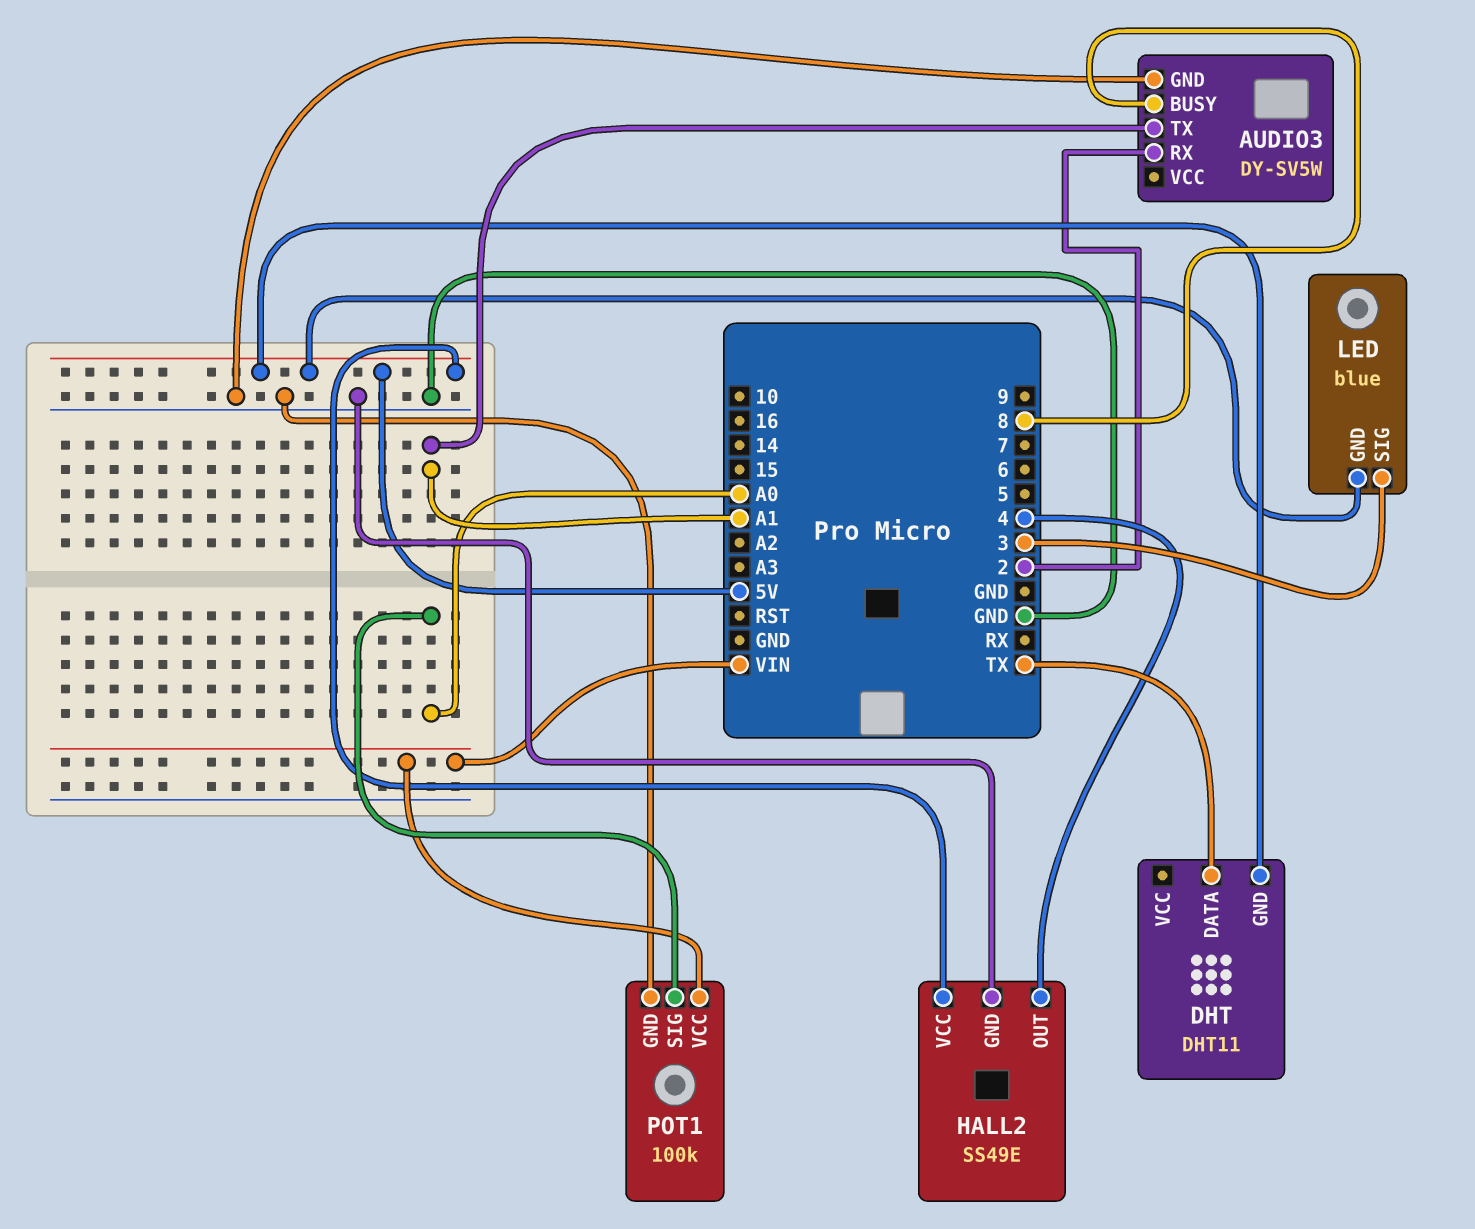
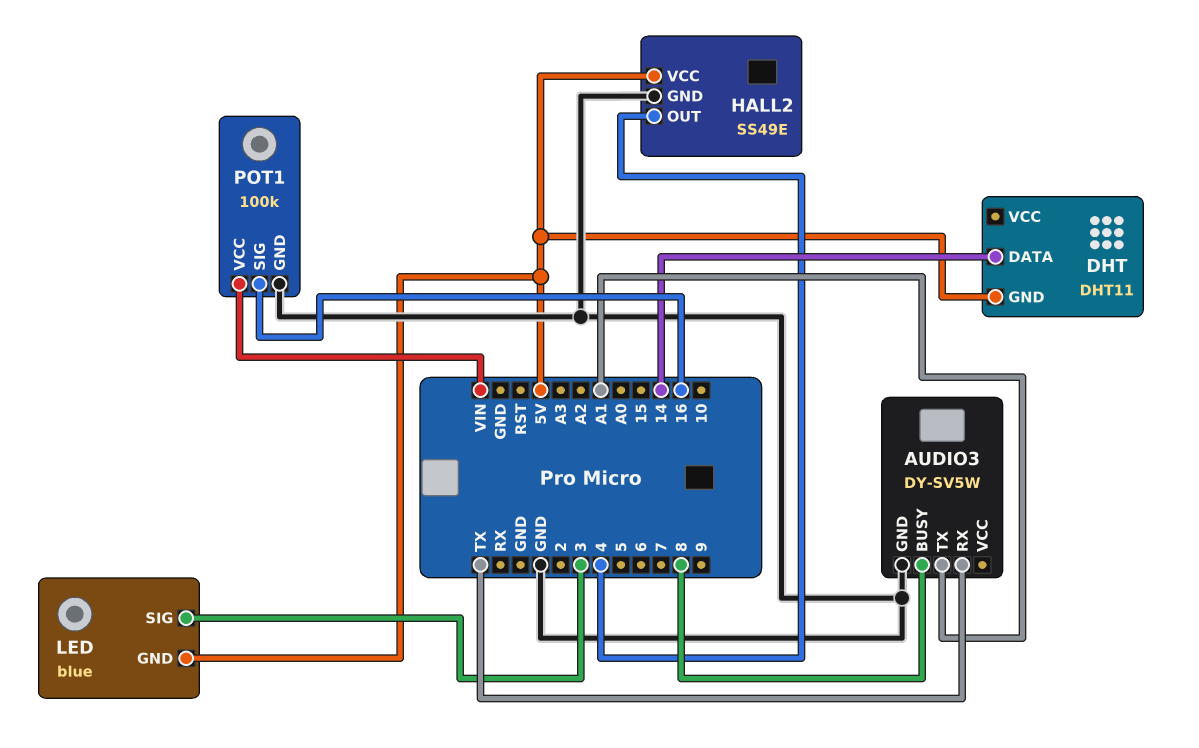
AUDIO3 pin RX: 2 -> TX
DHT pin DATA: TX -> 14
POT1 pin SIG: A0 -> 16

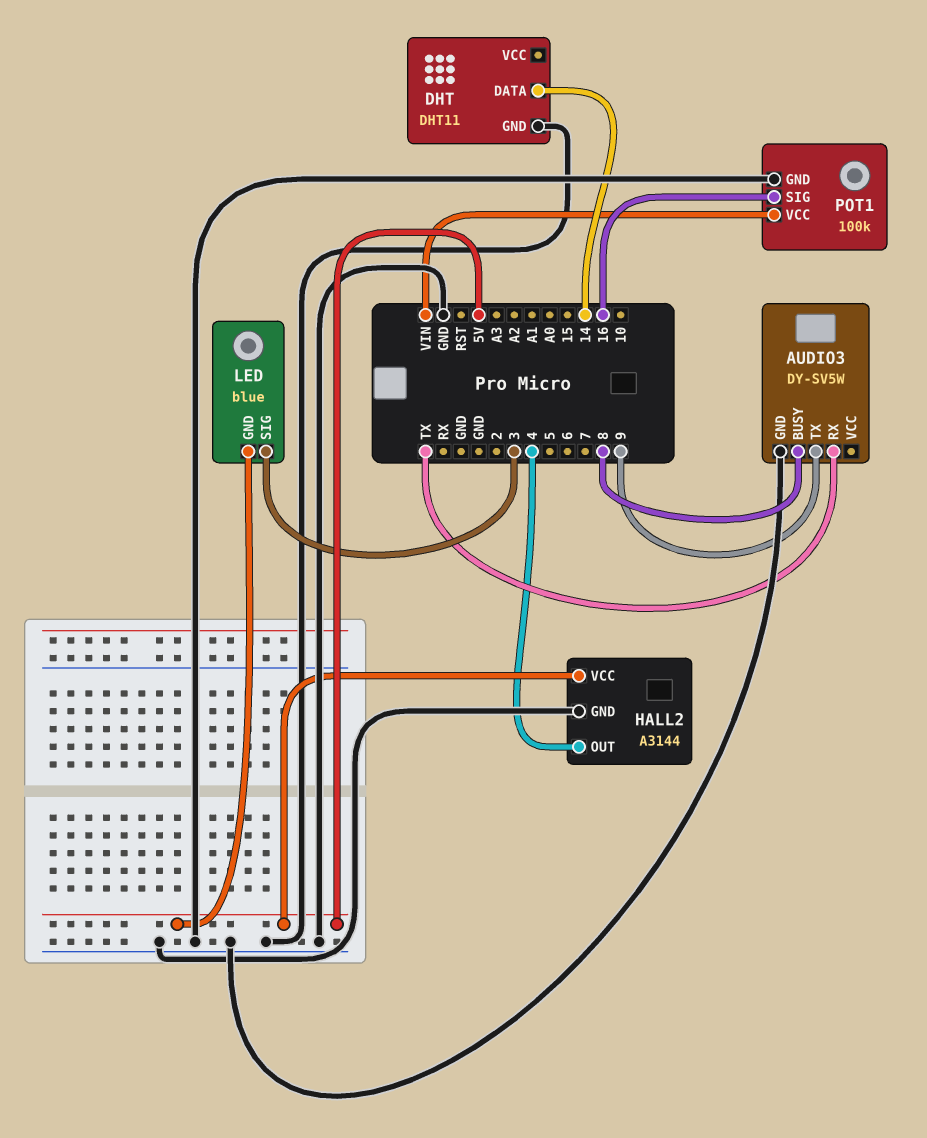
AUDIO3 pin TX: A1 -> 9
DHT pin GND: 5V -> GND
HALL2: SS49E -> A3144

